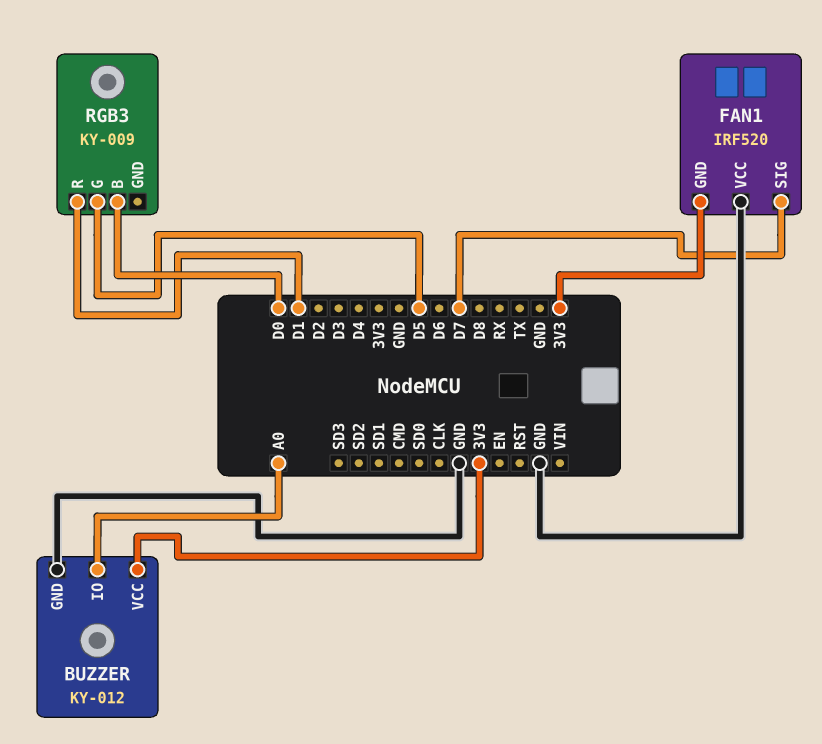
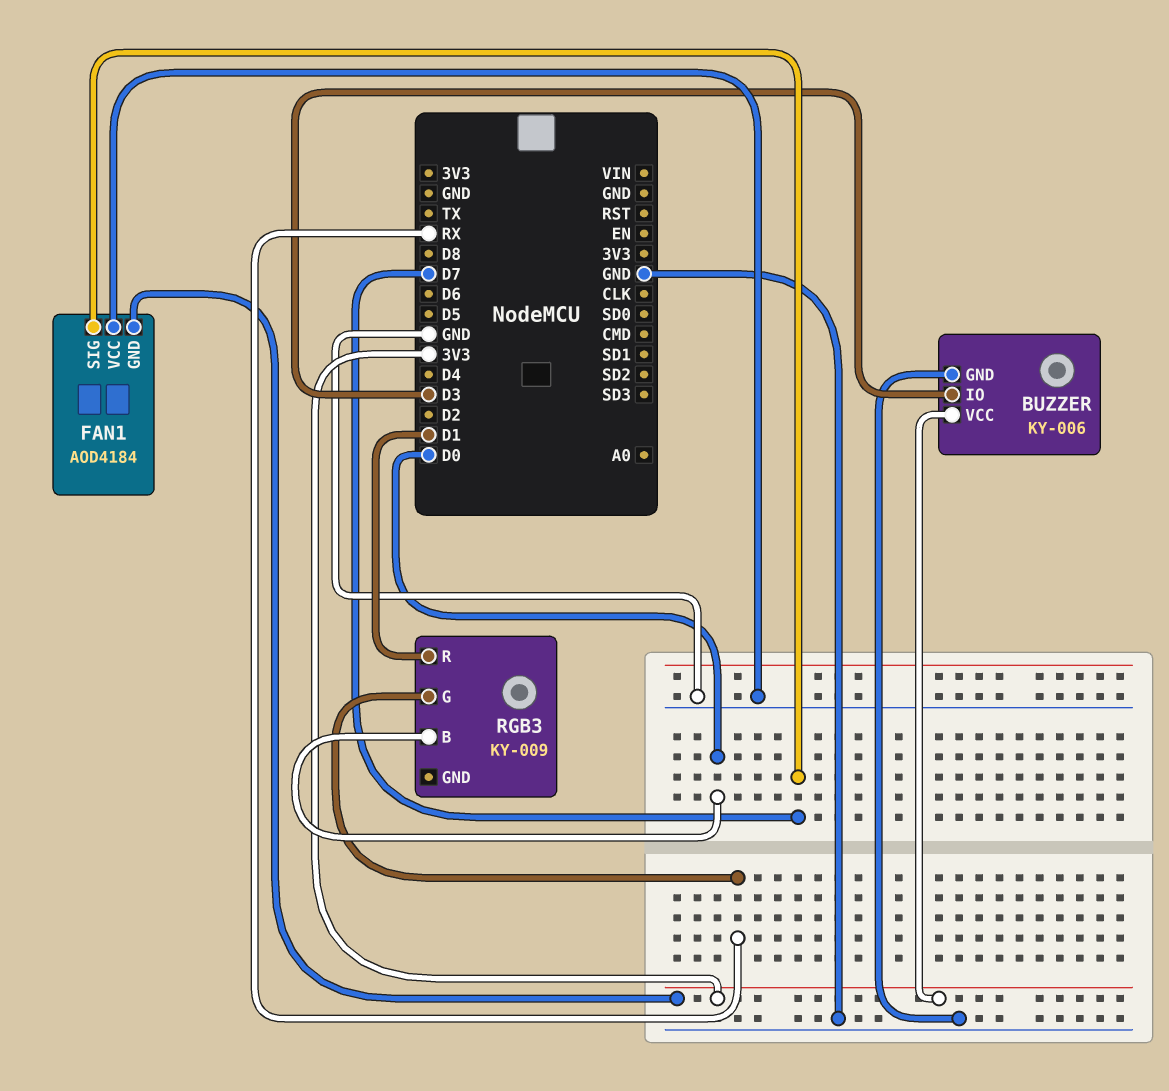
BUZZER: KY-012 -> KY-006
BUZZER pin IO: A0 -> D3
FAN1: IRF520 -> AOD4184
RGB3 pin G: D5 -> RX

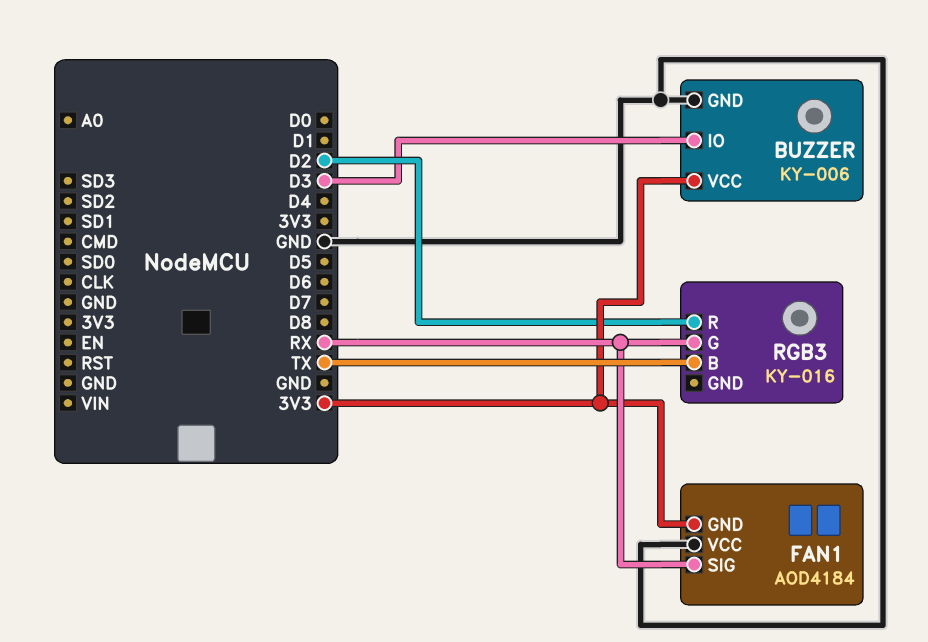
FAN1 pin SIG: D7 -> RX
RGB3: KY-009 -> KY-016
RGB3 pin B: D0 -> TX
RGB3 pin R: D1 -> D2

